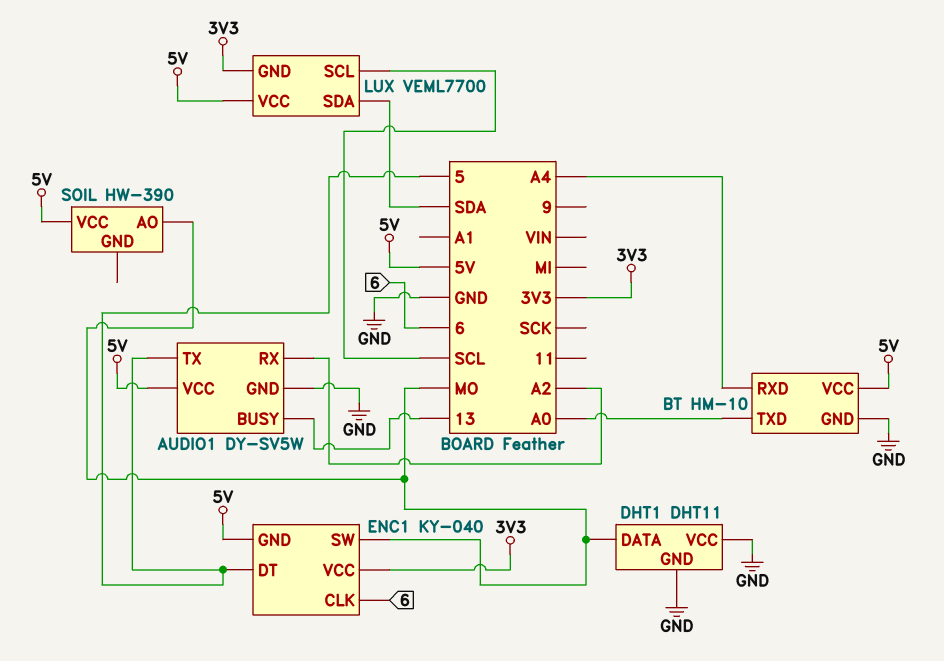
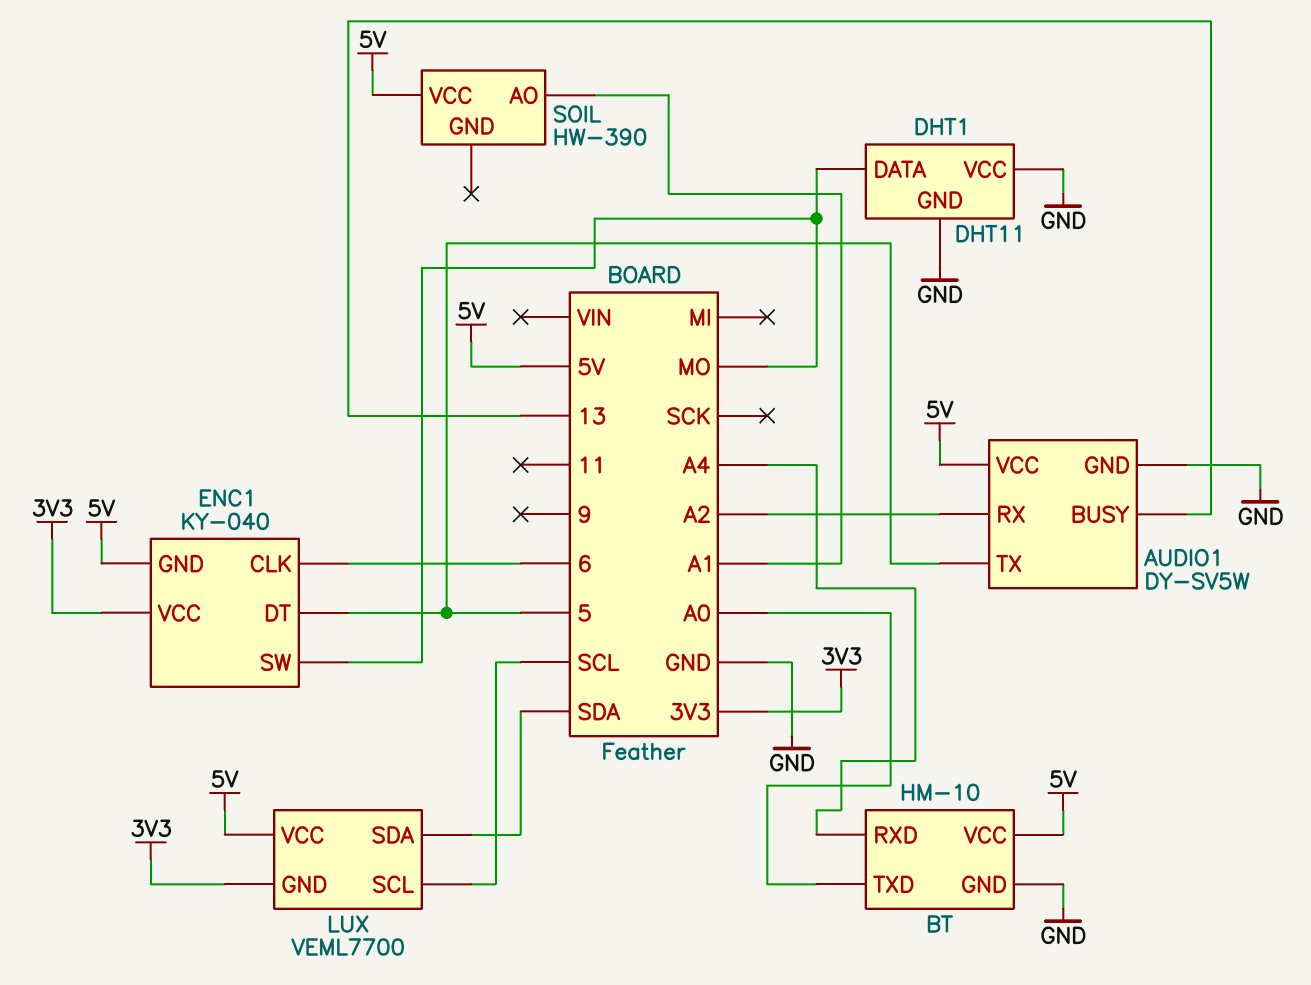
SOIL pin AO: MO -> A1

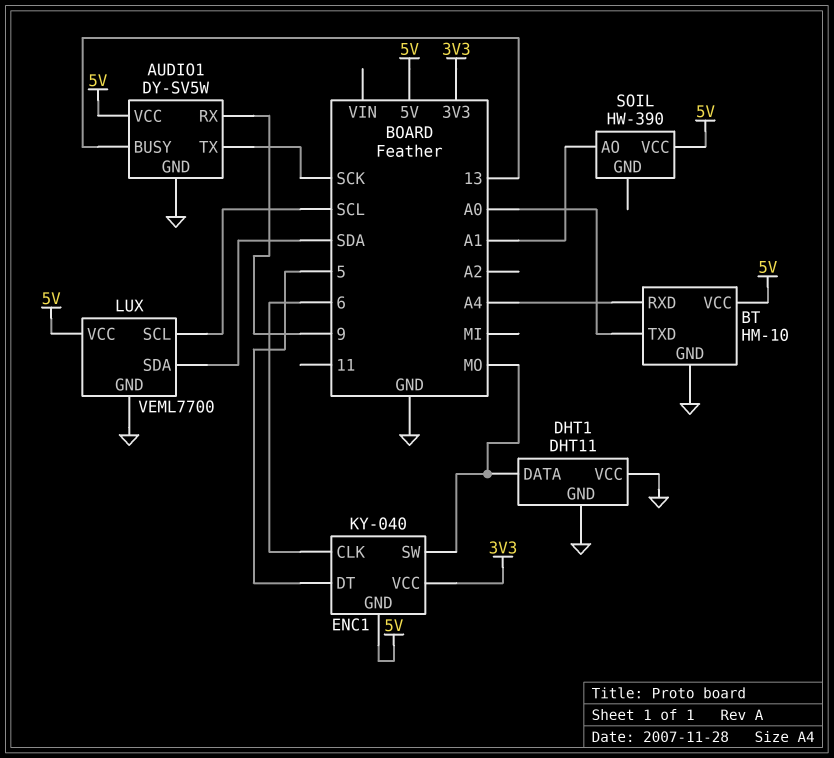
AUDIO1 pin RX: A2 -> 9
AUDIO1 pin TX: 5 -> SCK
LUX pin GND: 3V3 -> GND

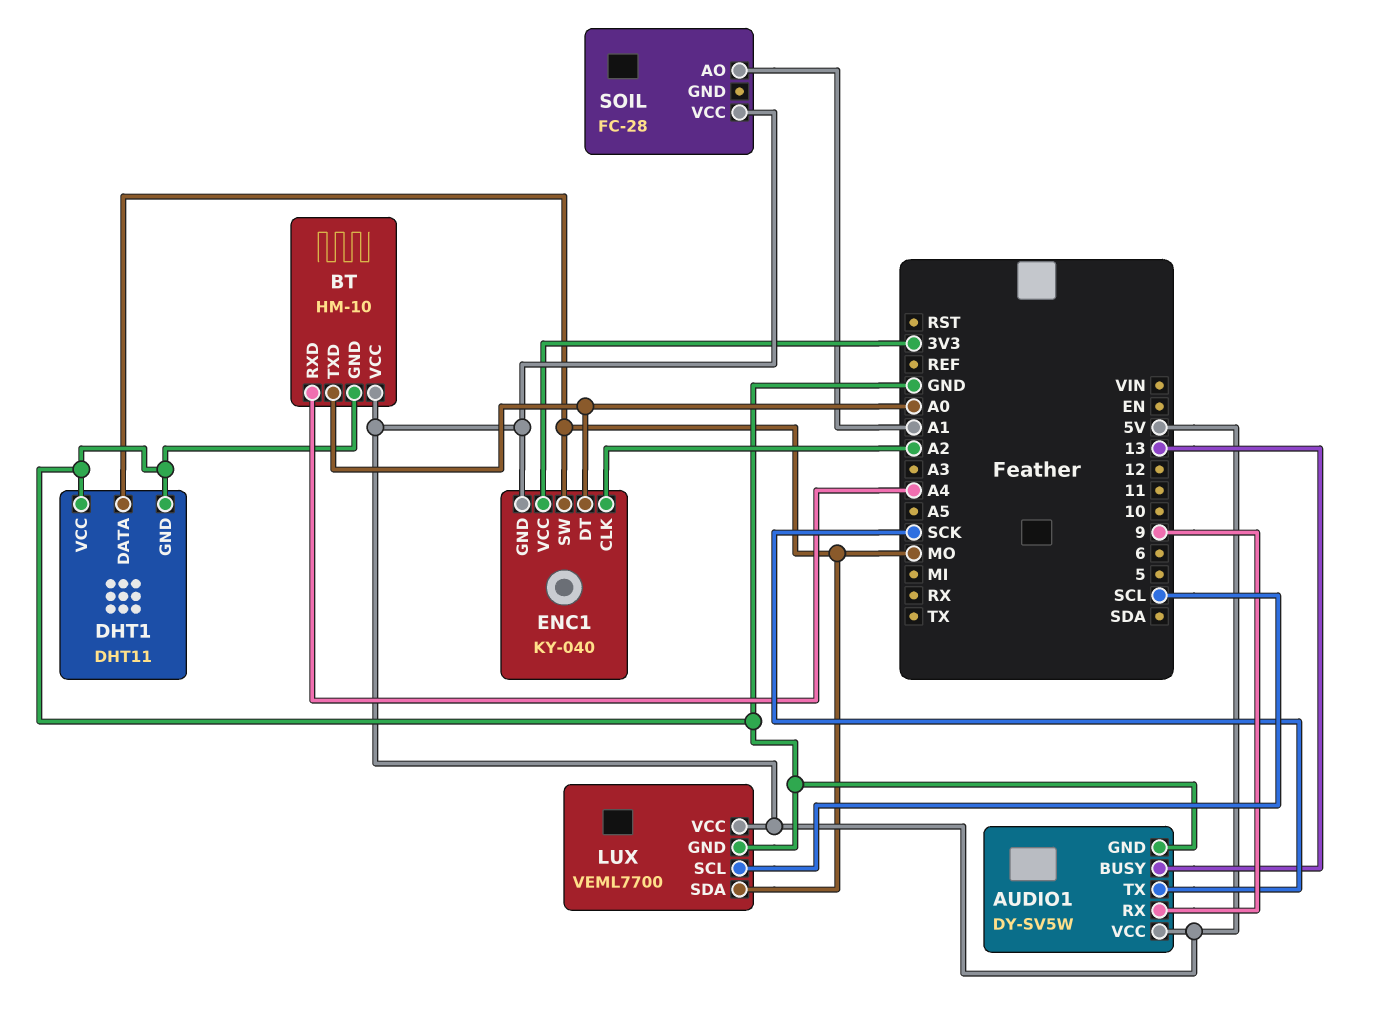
ENC1 pin CLK: 6 -> A2
ENC1 pin DT: 5 -> A0
LUX pin SDA: SDA -> MO
SOIL: HW-390 -> FC-28

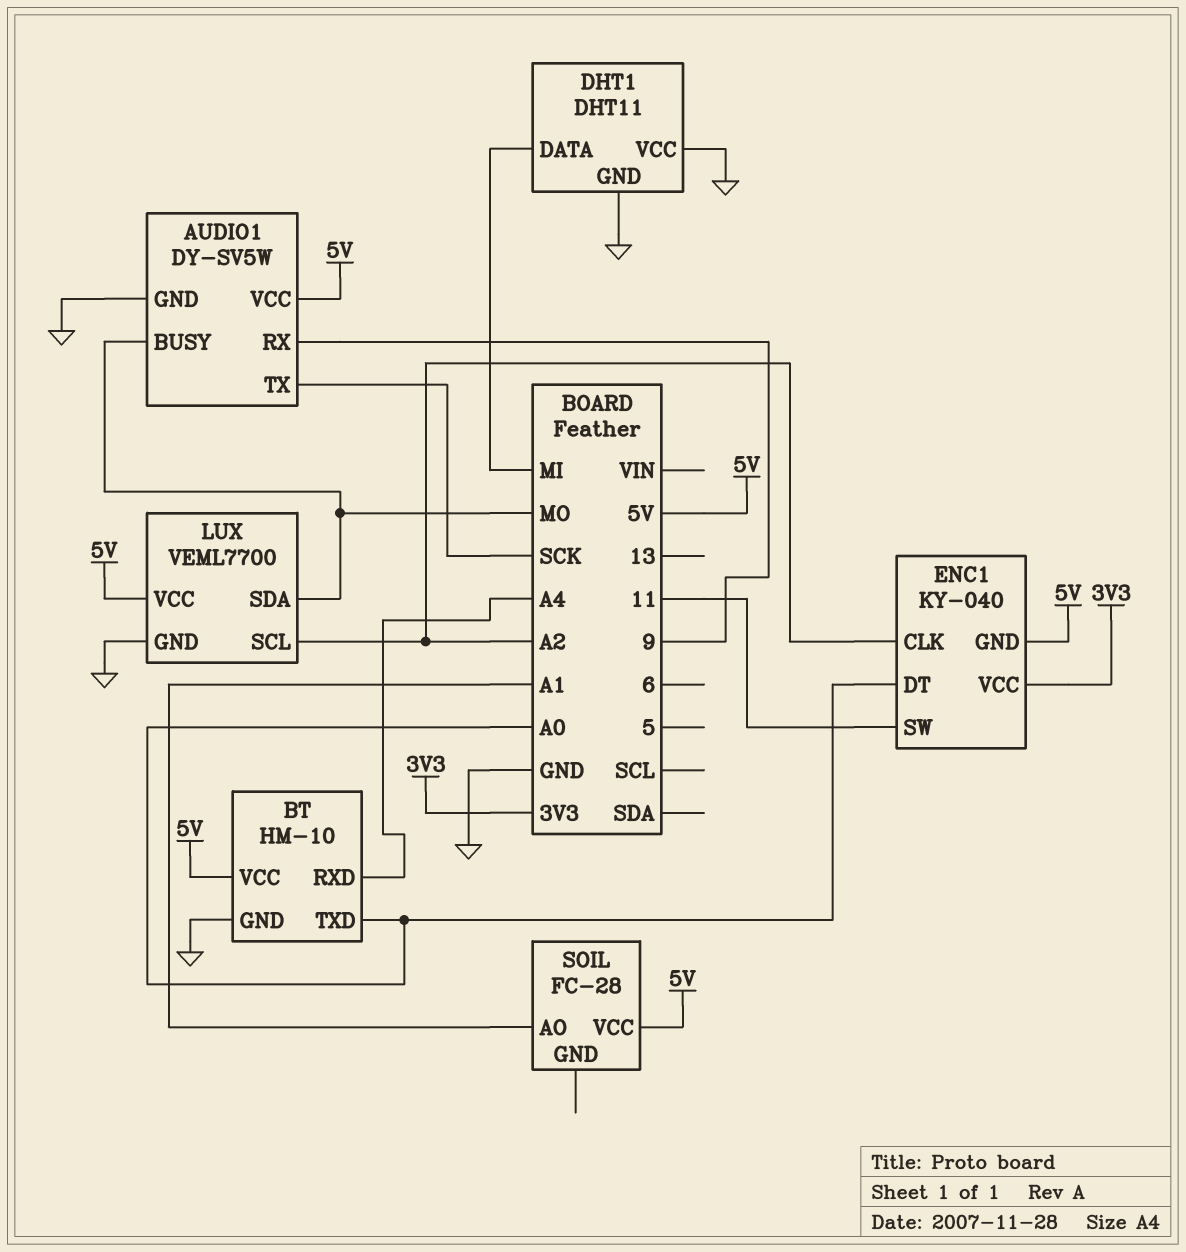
AUDIO1 pin BUSY: 13 -> MO
DHT1 pin DATA: MO -> MI
ENC1 pin SW: MO -> 11
LUX pin SCL: SCL -> A2

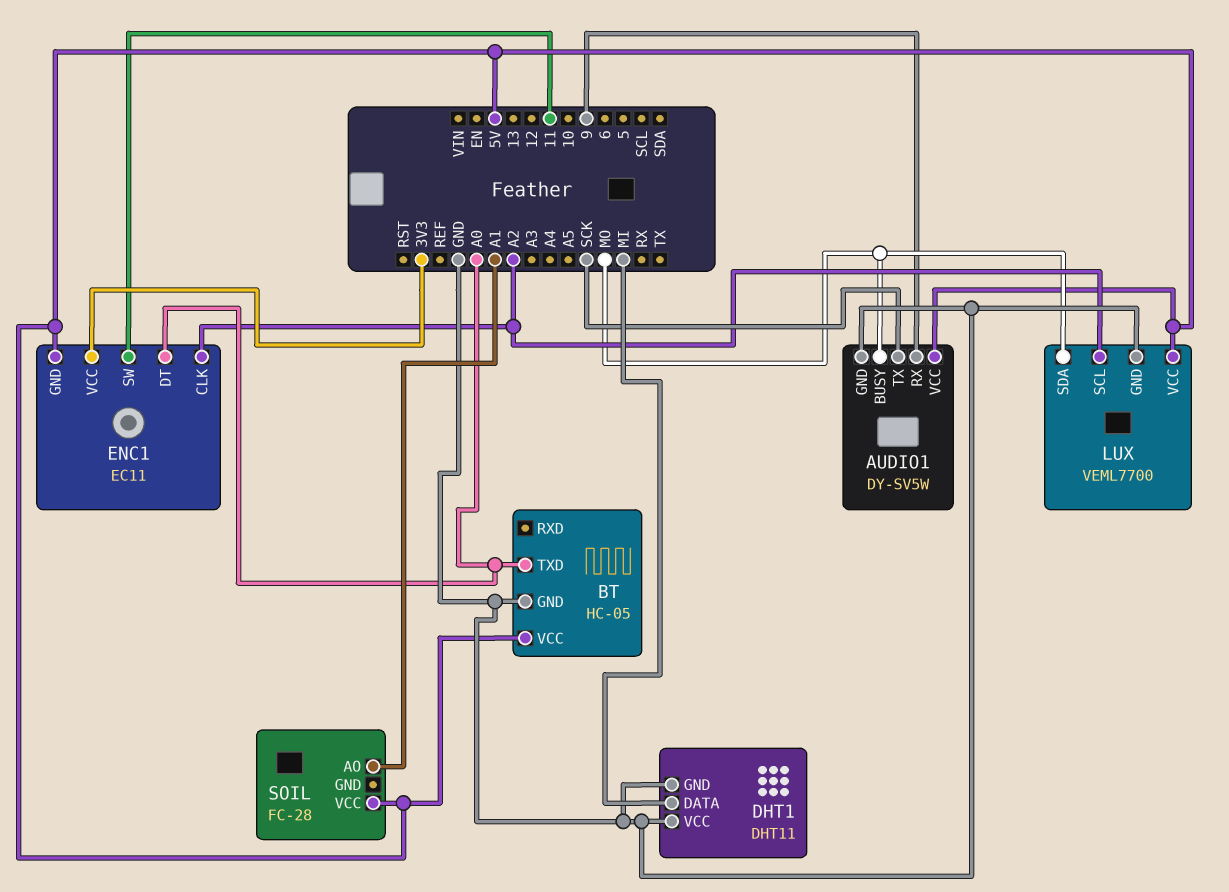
BT: HM-10 -> HC-05
BT pin RXD: A4 -> none
ENC1: KY-040 -> EC11

